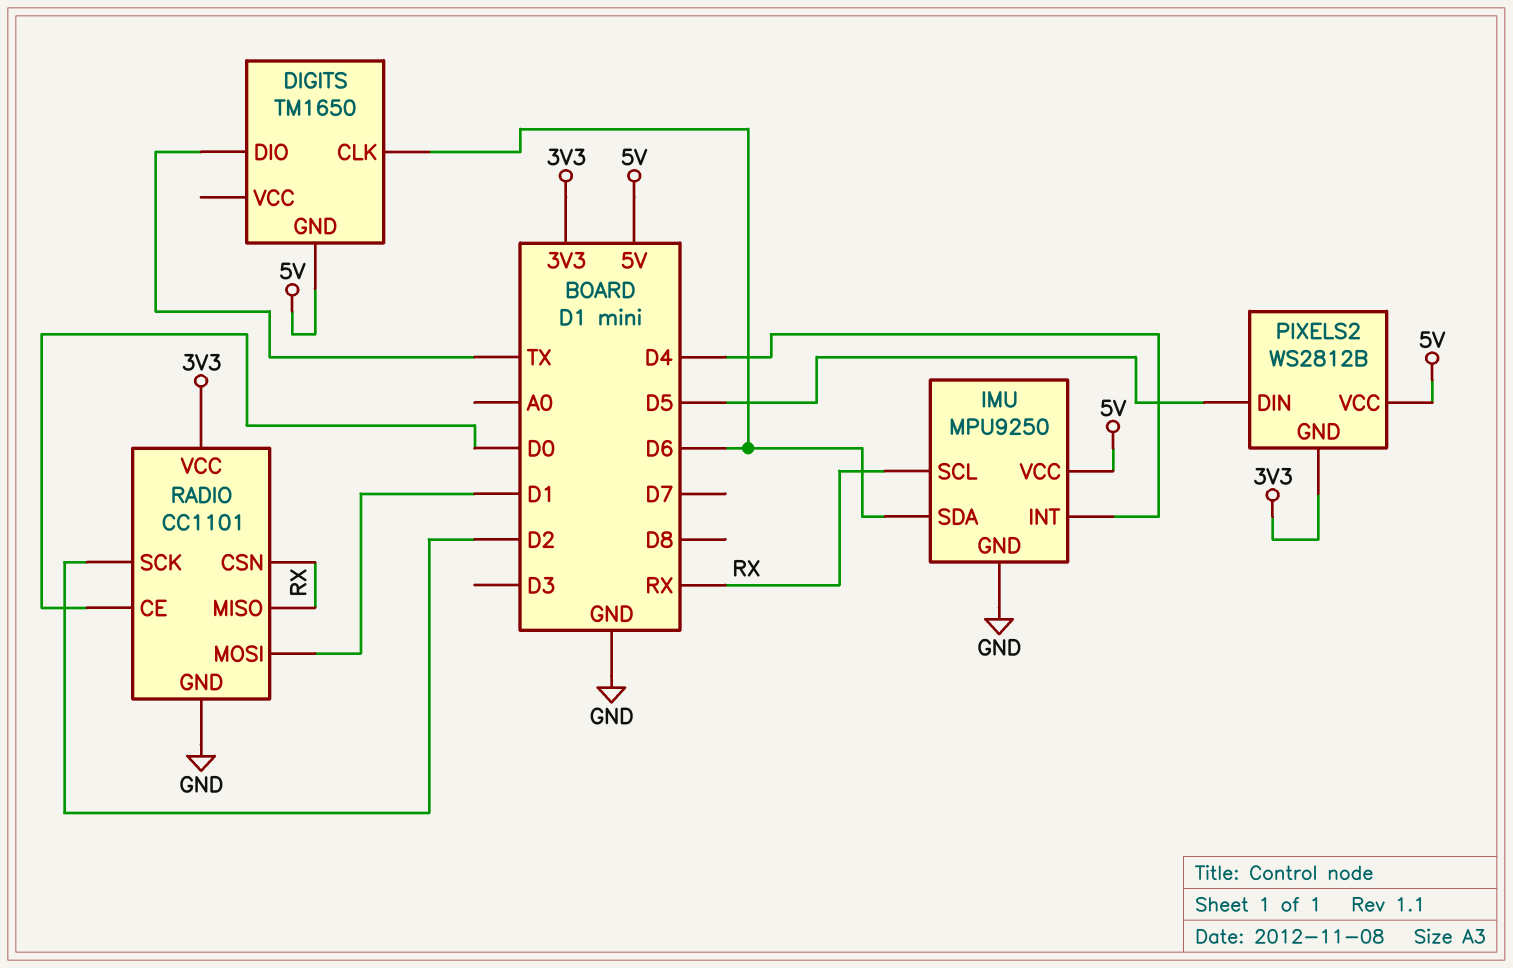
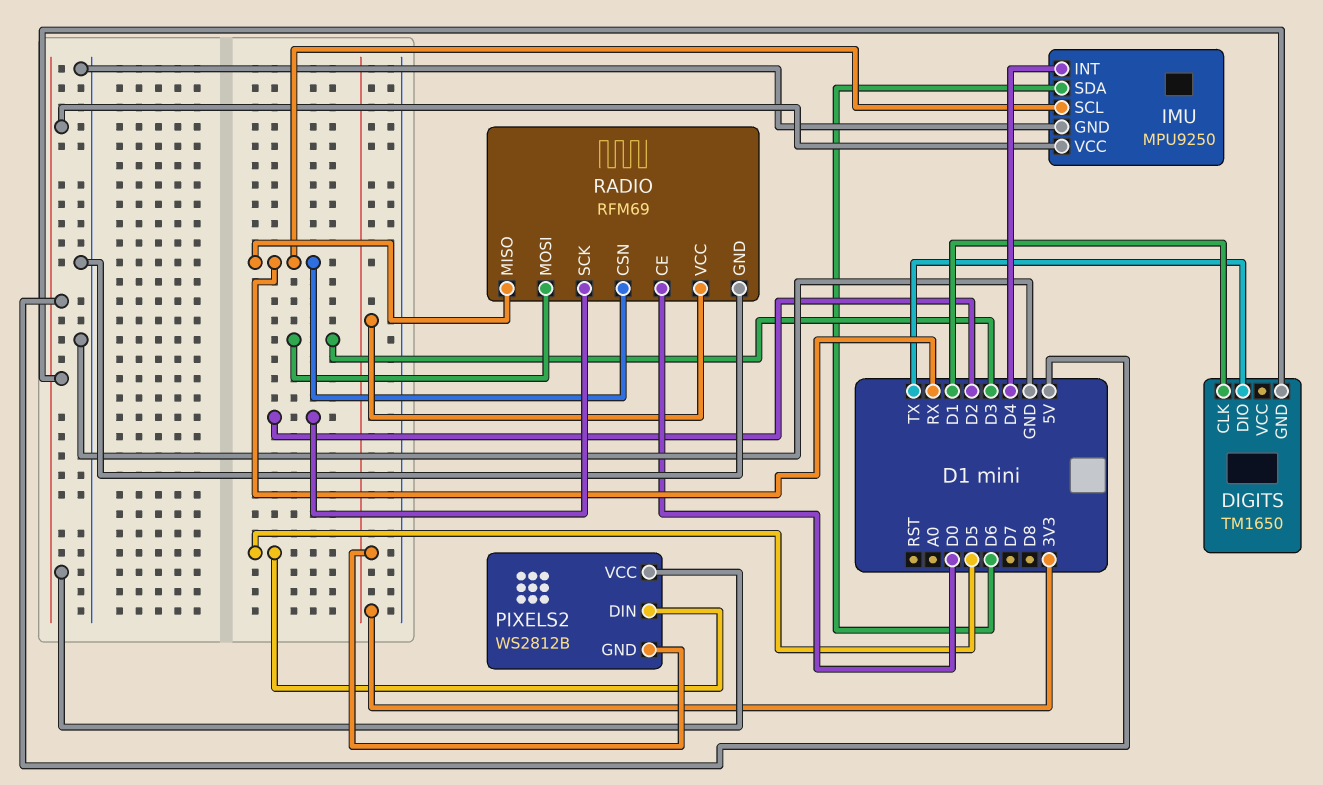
DIGITS pin CLK: D6 -> D1
RADIO: CC1101 -> RFM69
RADIO pin MOSI: D1 -> D3

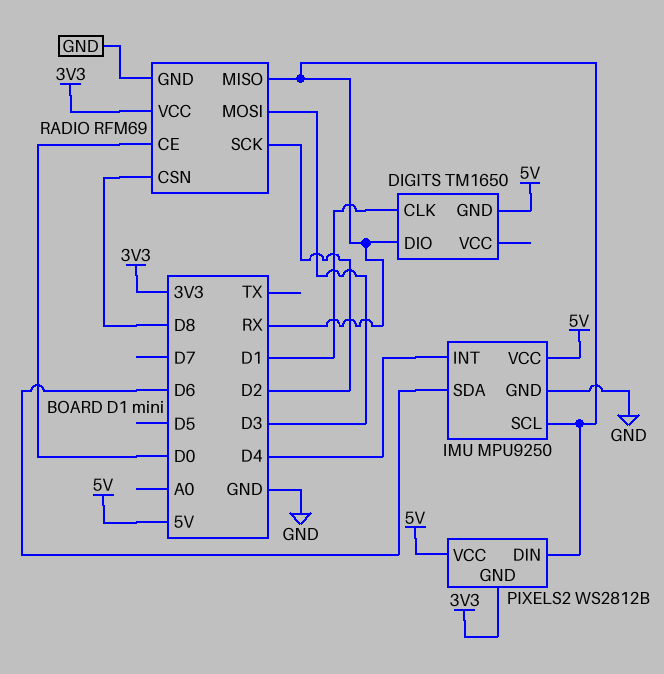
DIGITS pin DIO: TX -> RX
PIXELS2 pin DIN: D5 -> RX
RADIO pin CSN: RX -> D8

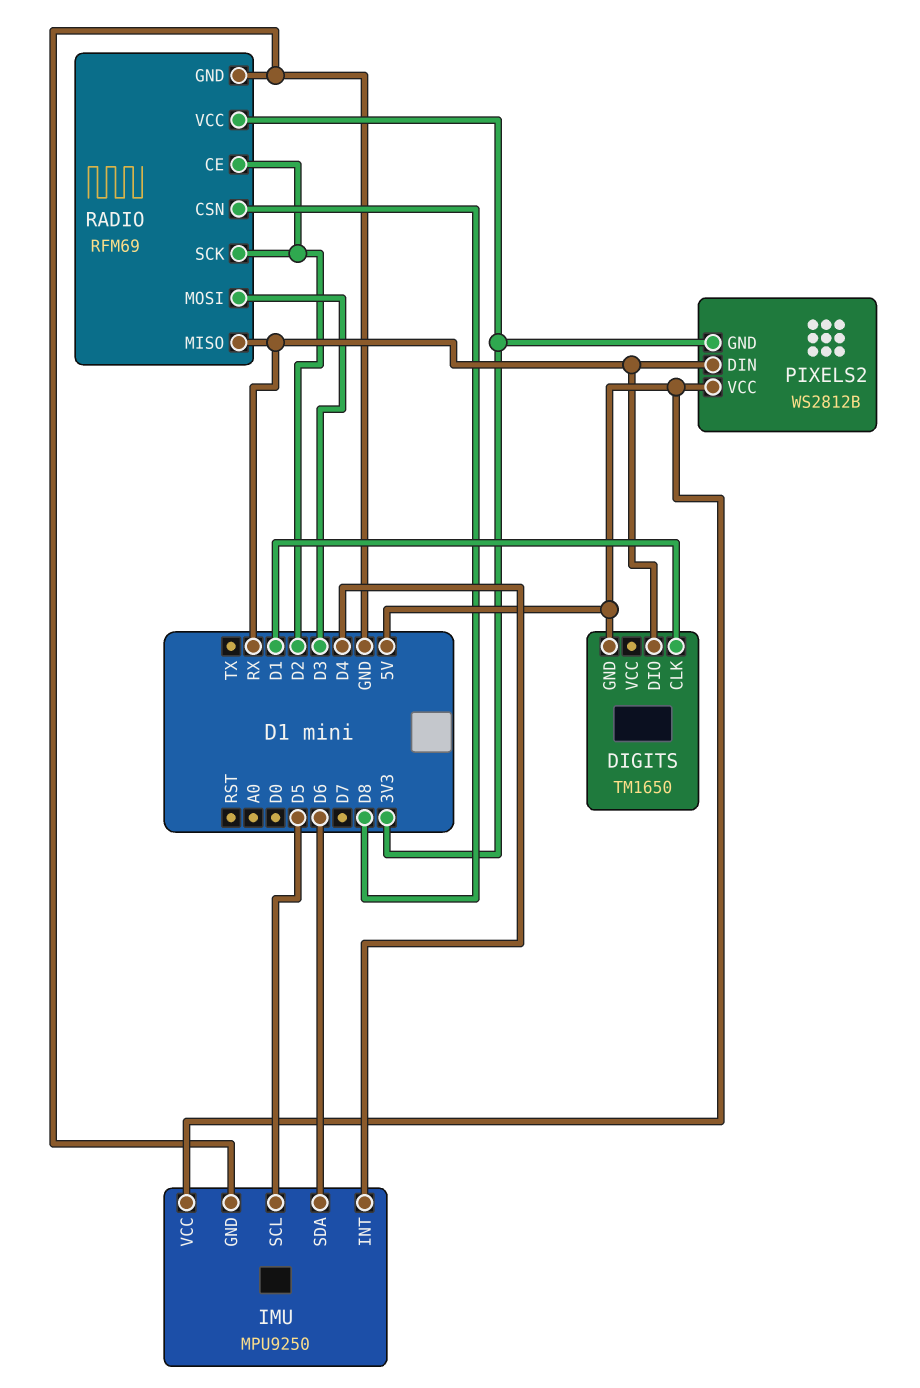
IMU pin SCL: RX -> D5
RADIO pin CE: D0 -> D2

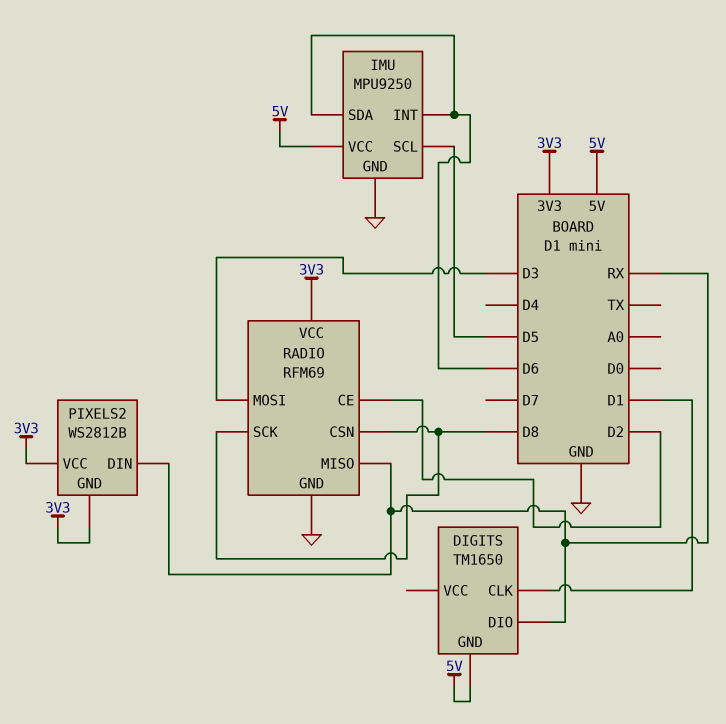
IMU pin INT: D4 -> D6
PIXELS2 pin VCC: 5V -> 3V3
RADIO pin SCK: D2 -> D8

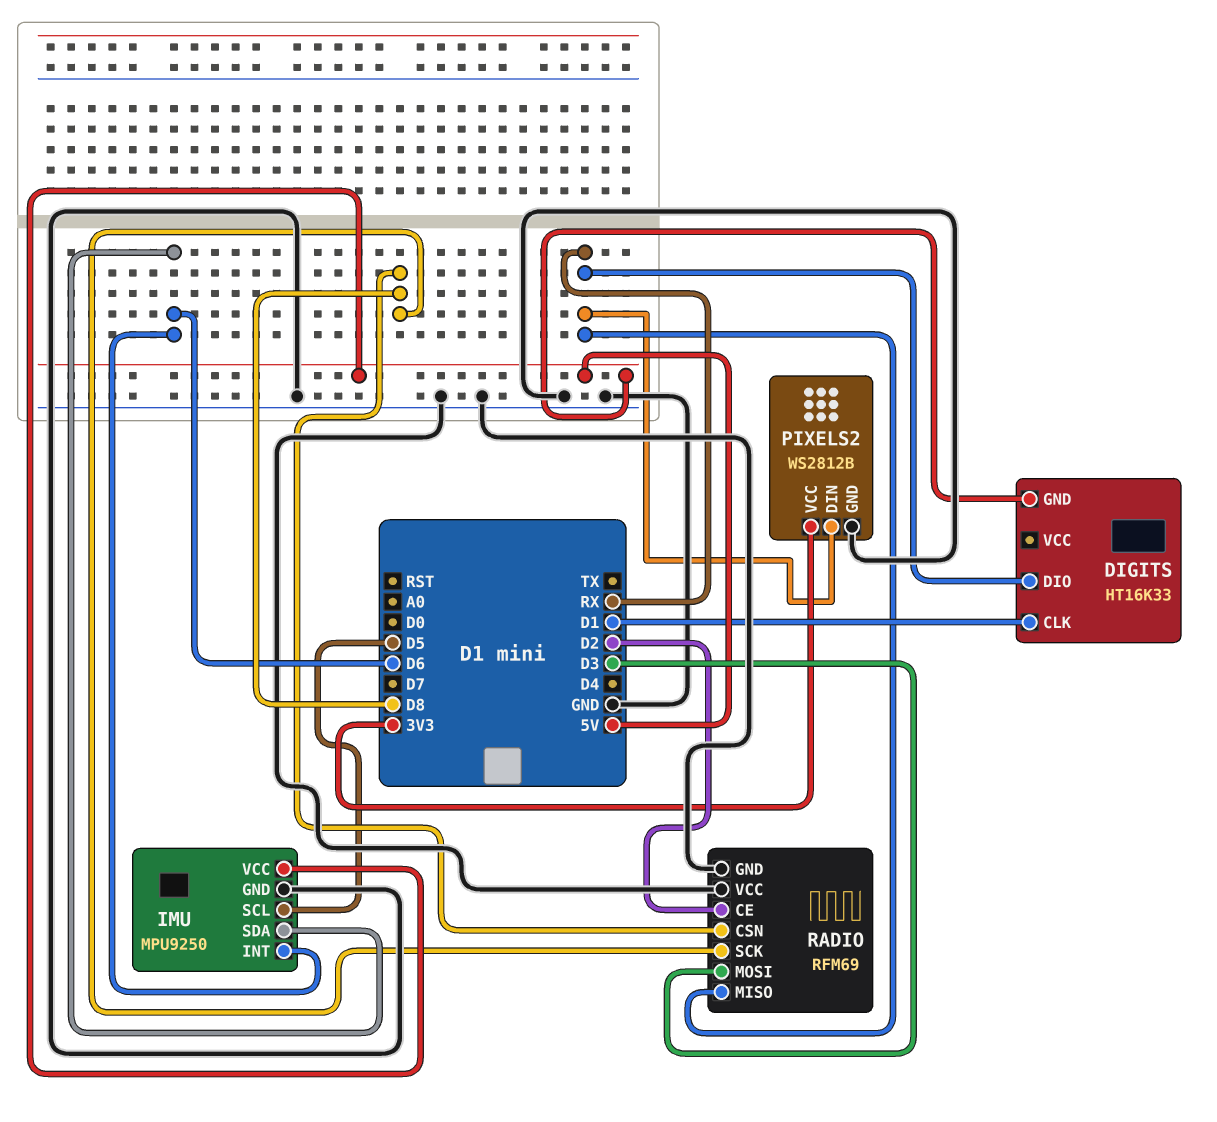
DIGITS: TM1650 -> HT16K33
PIXELS2 pin GND: 3V3 -> GND
RADIO pin VCC: 3V3 -> GND

